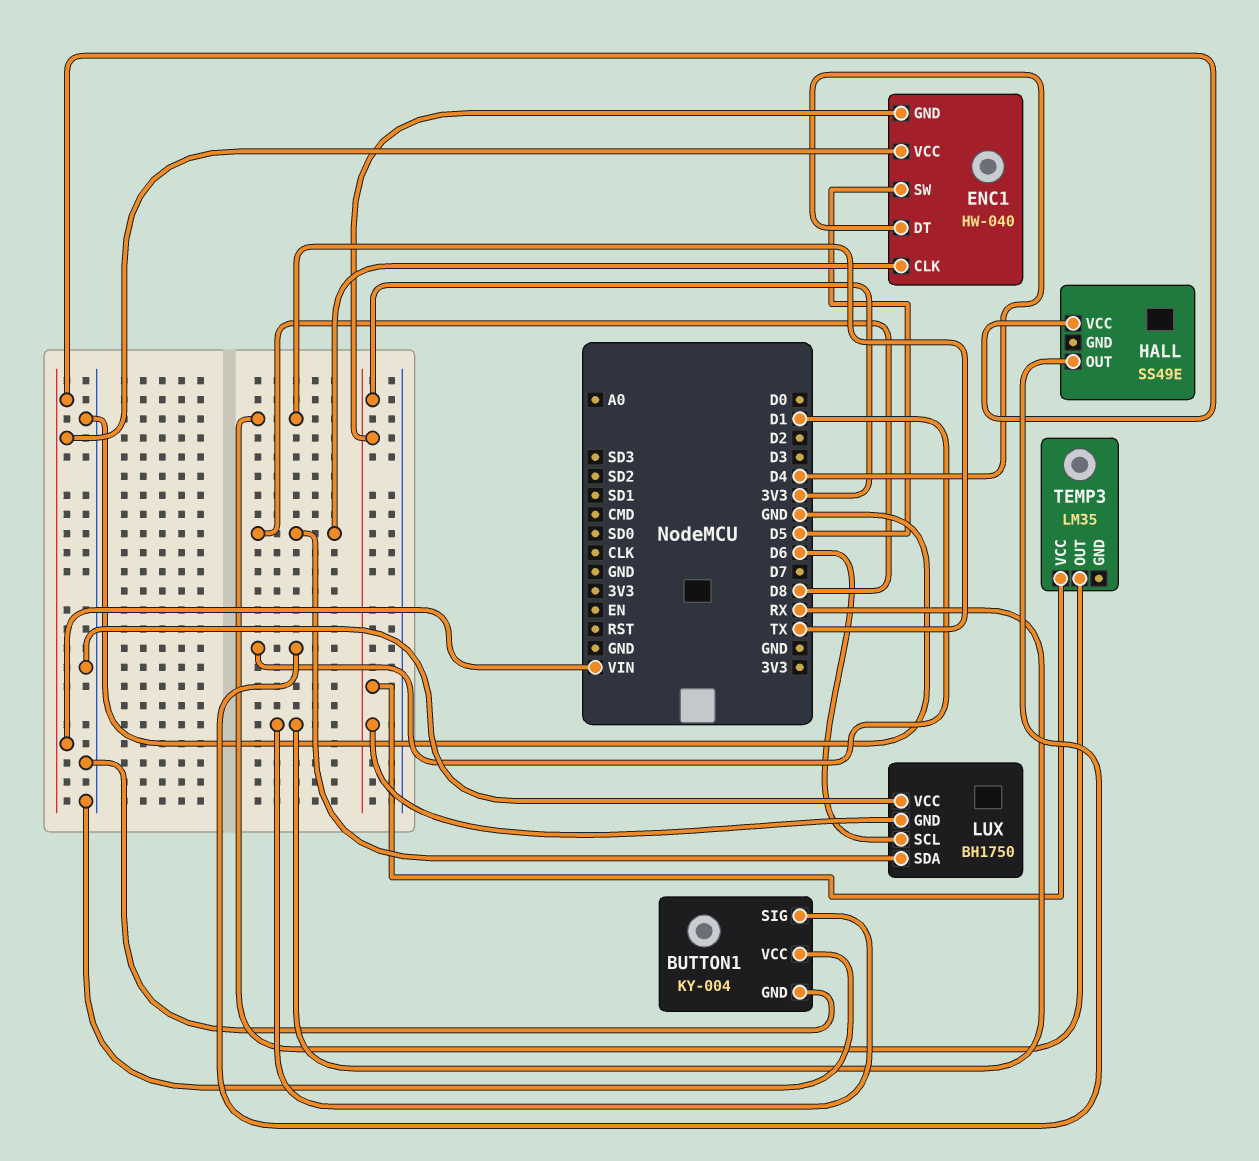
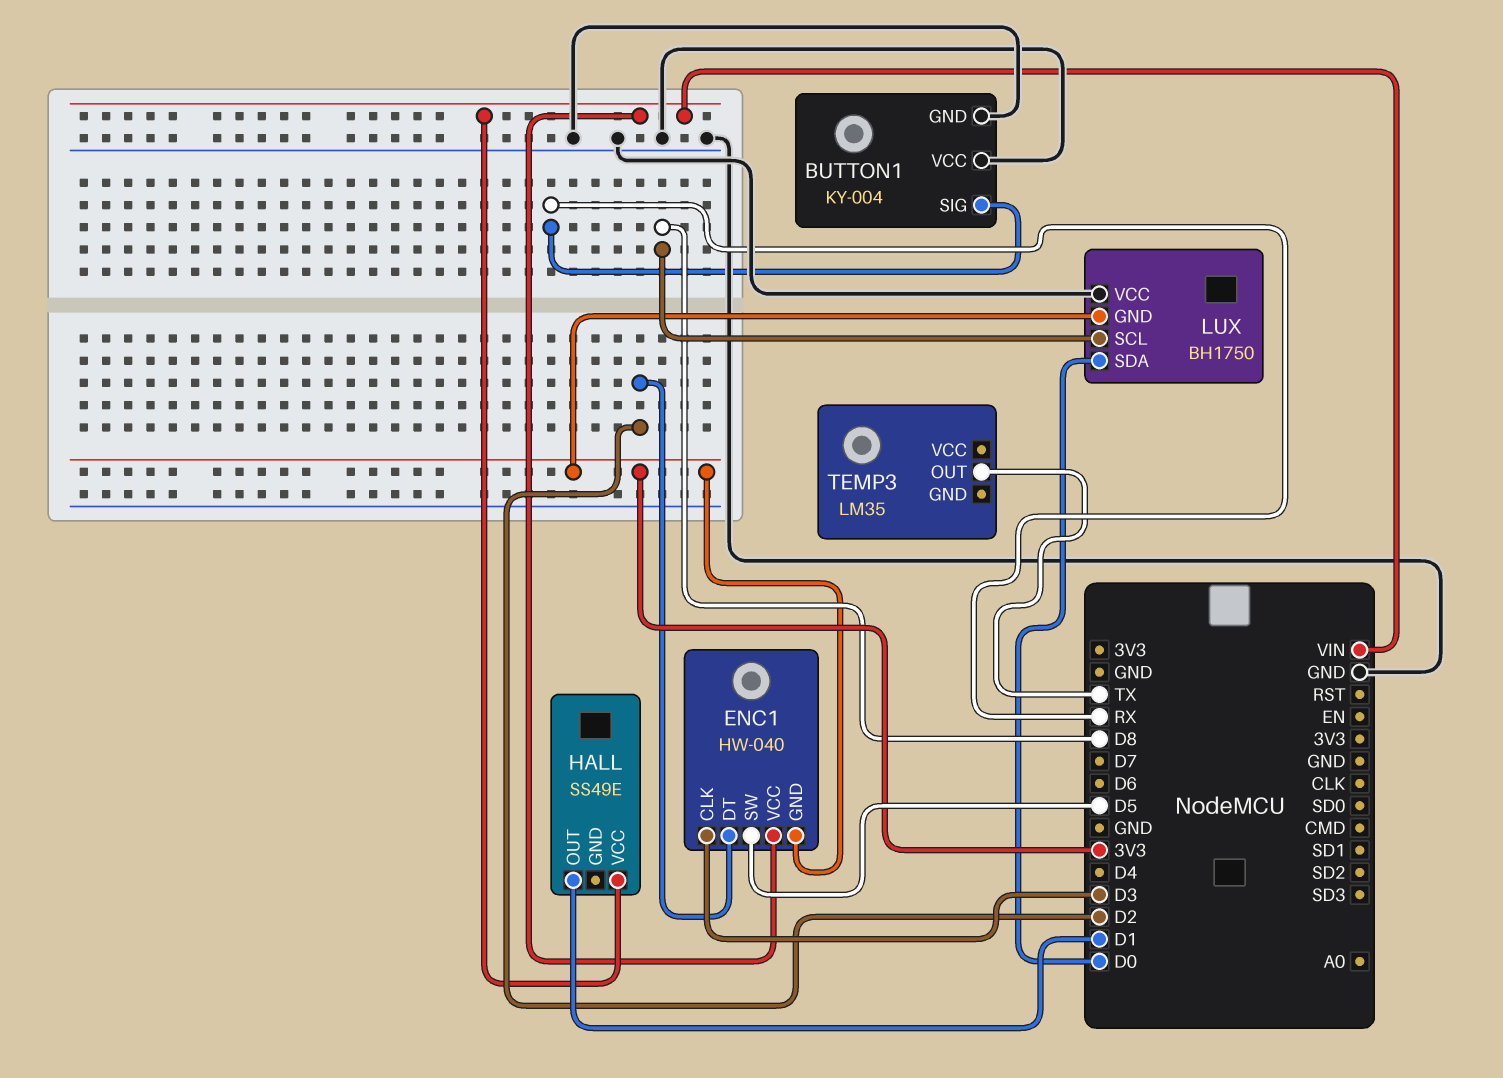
ENC1 pin CLK: D8 -> D3
ENC1 pin DT: D4 -> D2
LUX pin SCL: D6 -> D8
LUX pin SDA: D8 -> D0
TEMP3 pin VCC: 3V3 -> none

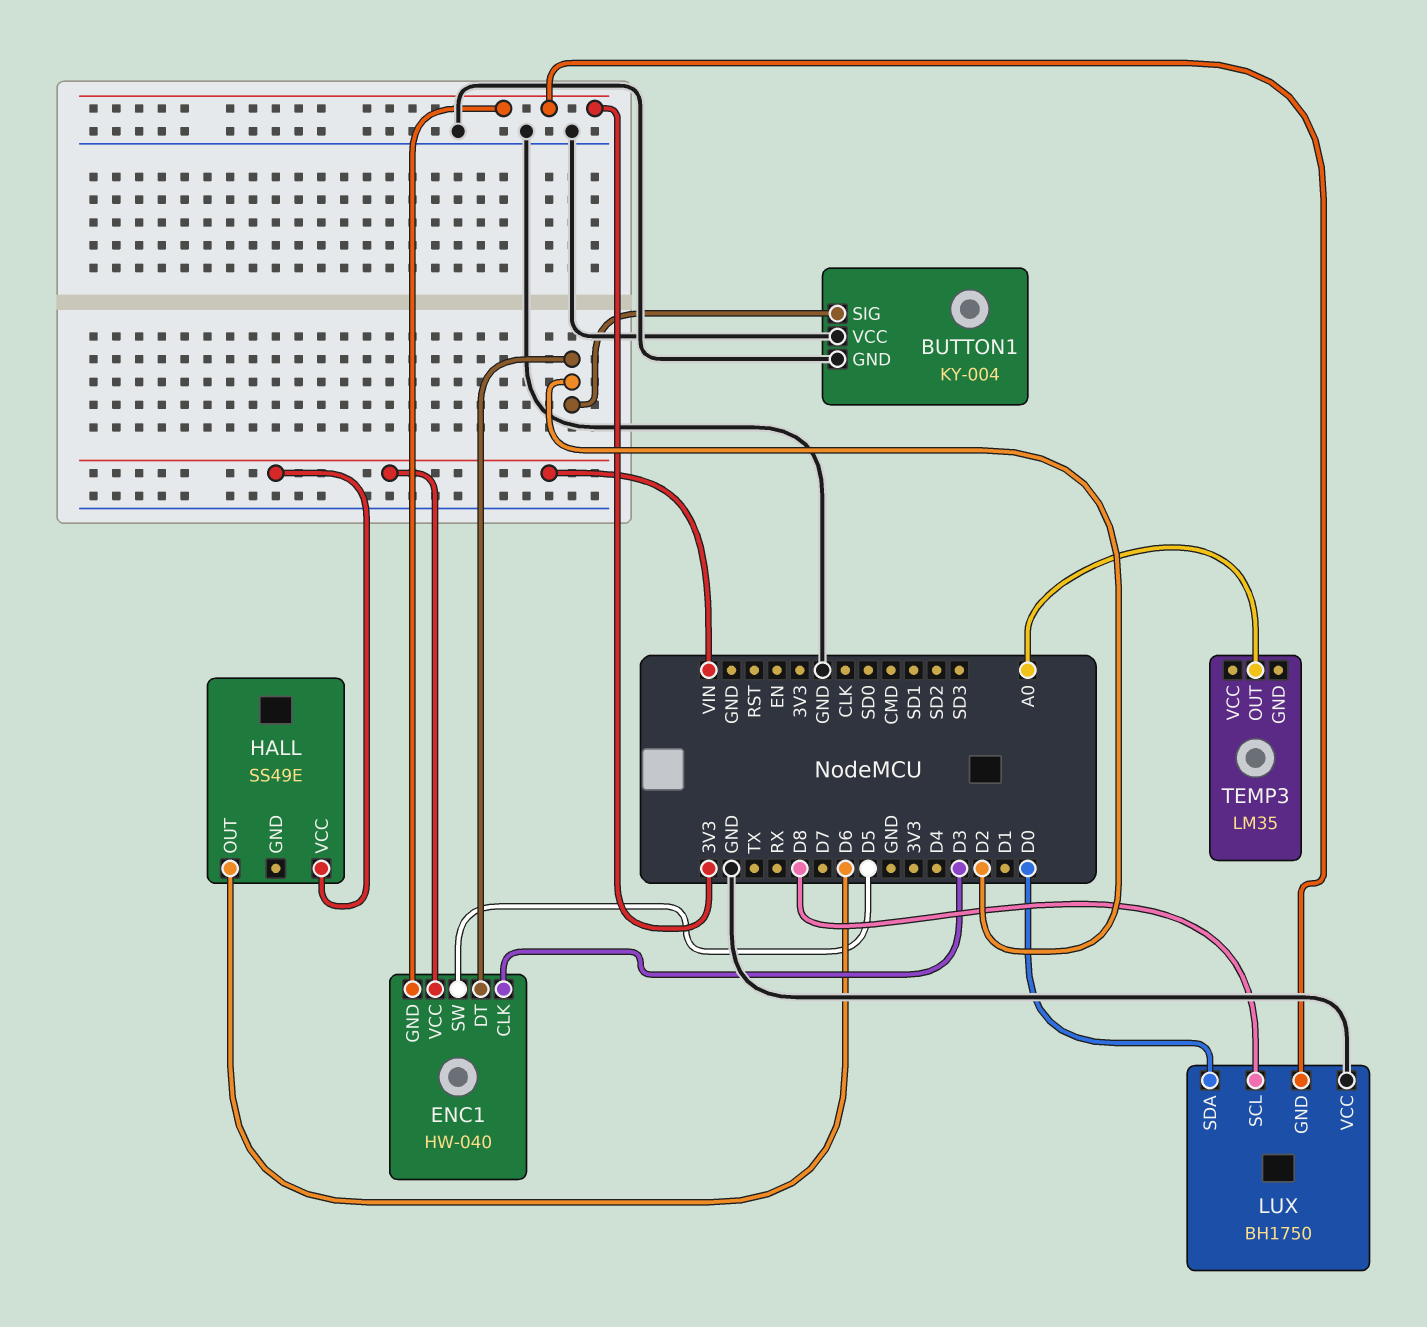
BUTTON1 pin SIG: RX -> D2
HALL pin OUT: D1 -> D6
TEMP3 pin OUT: TX -> A0

